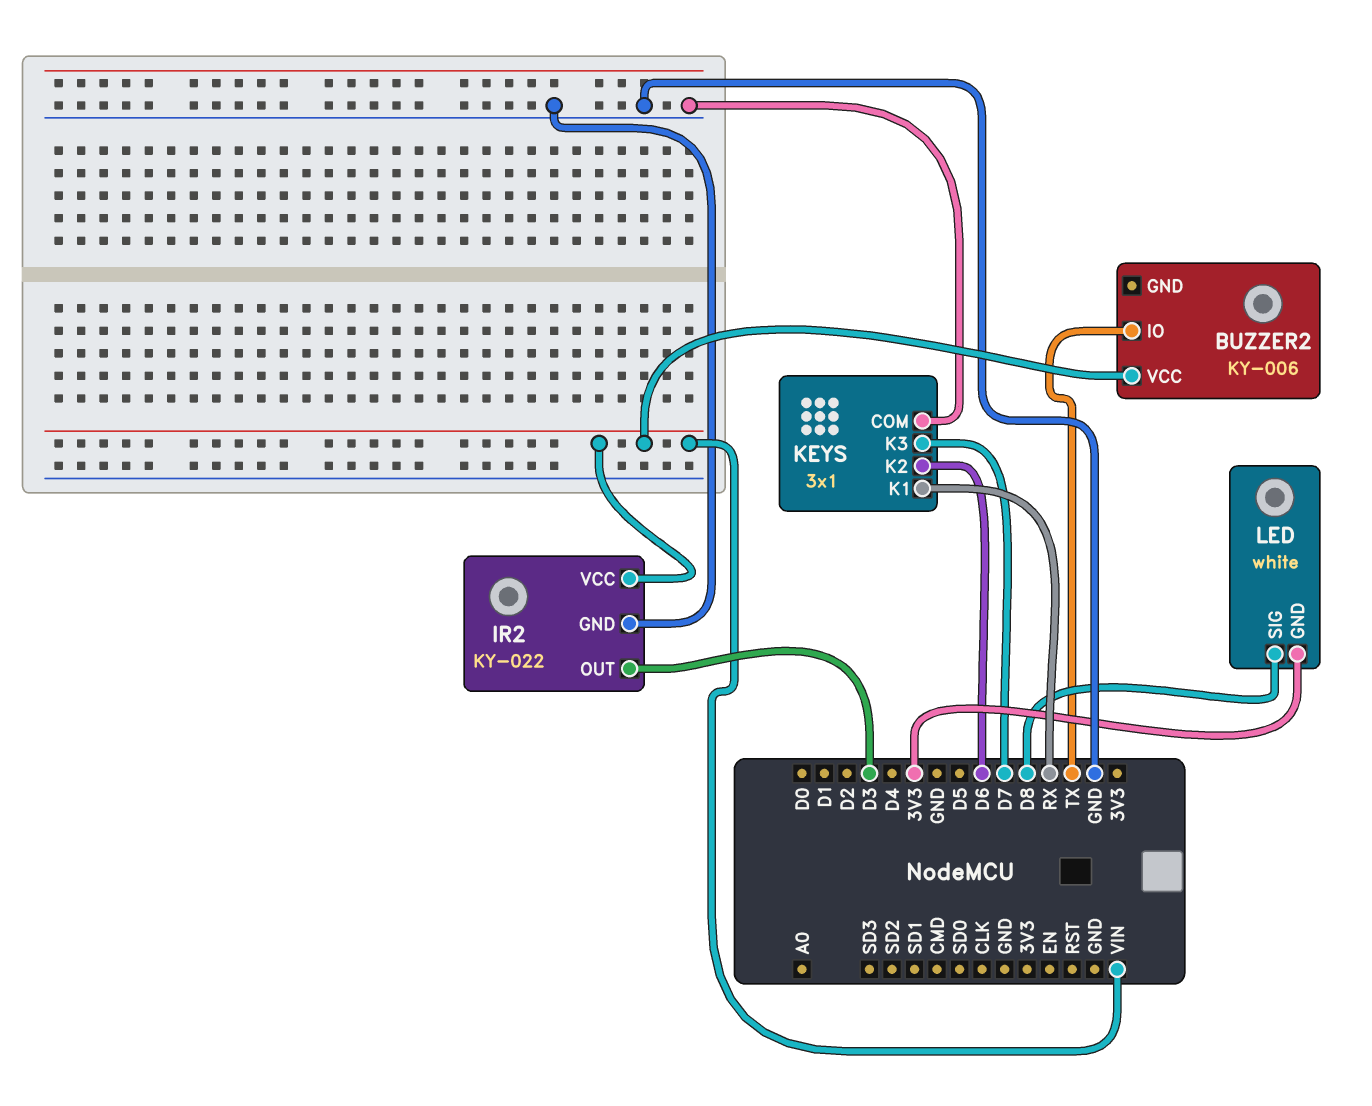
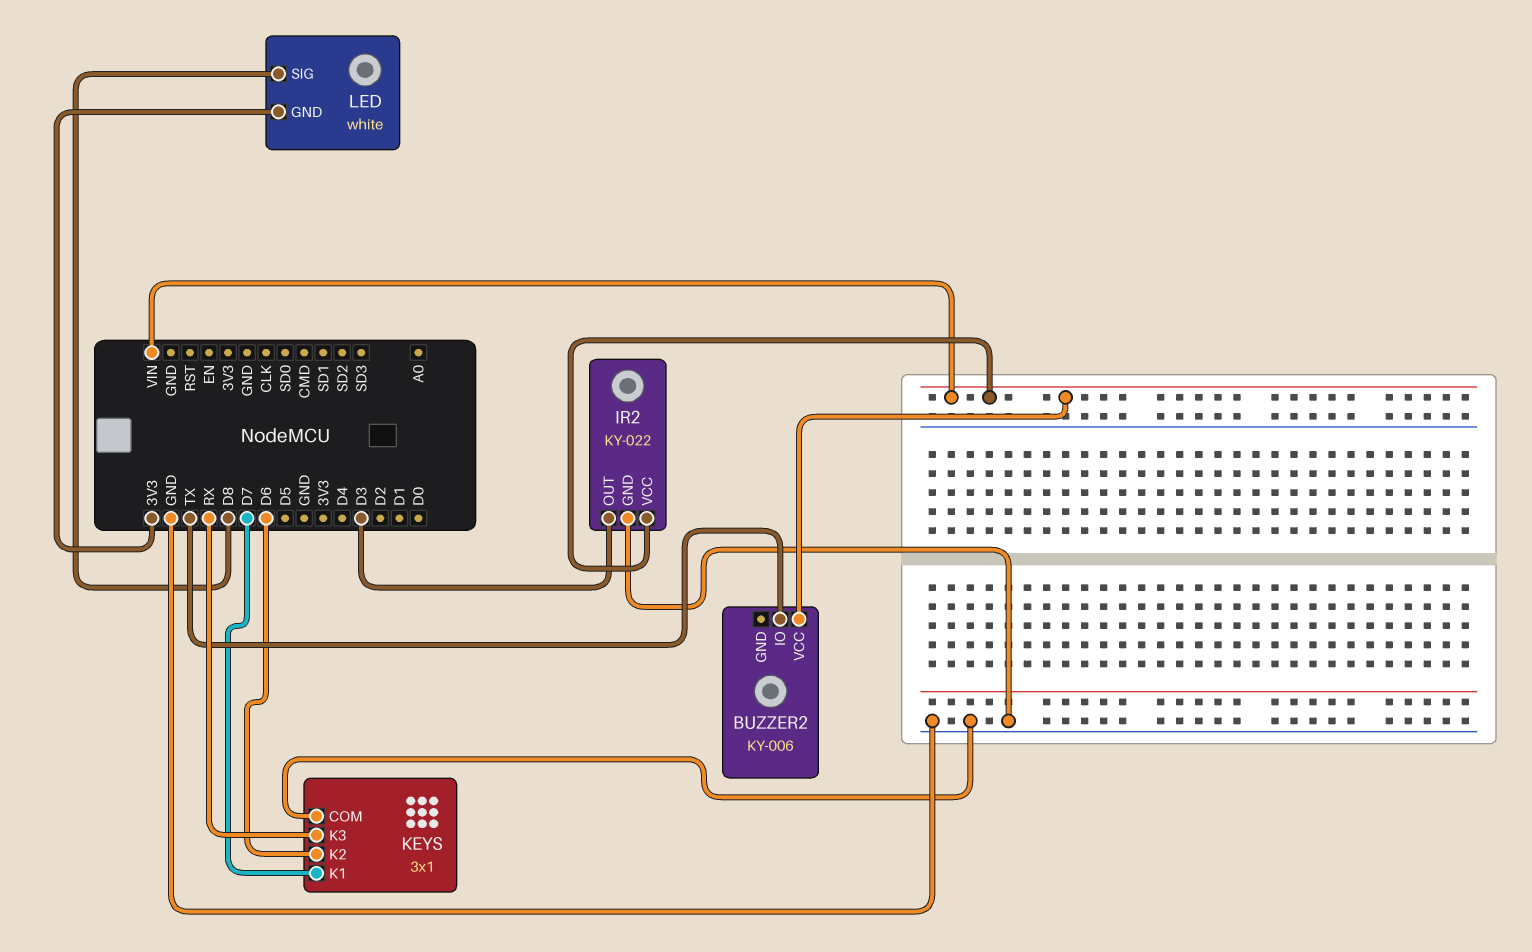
KEYS pin K1: RX -> D7
KEYS pin K3: D7 -> RX

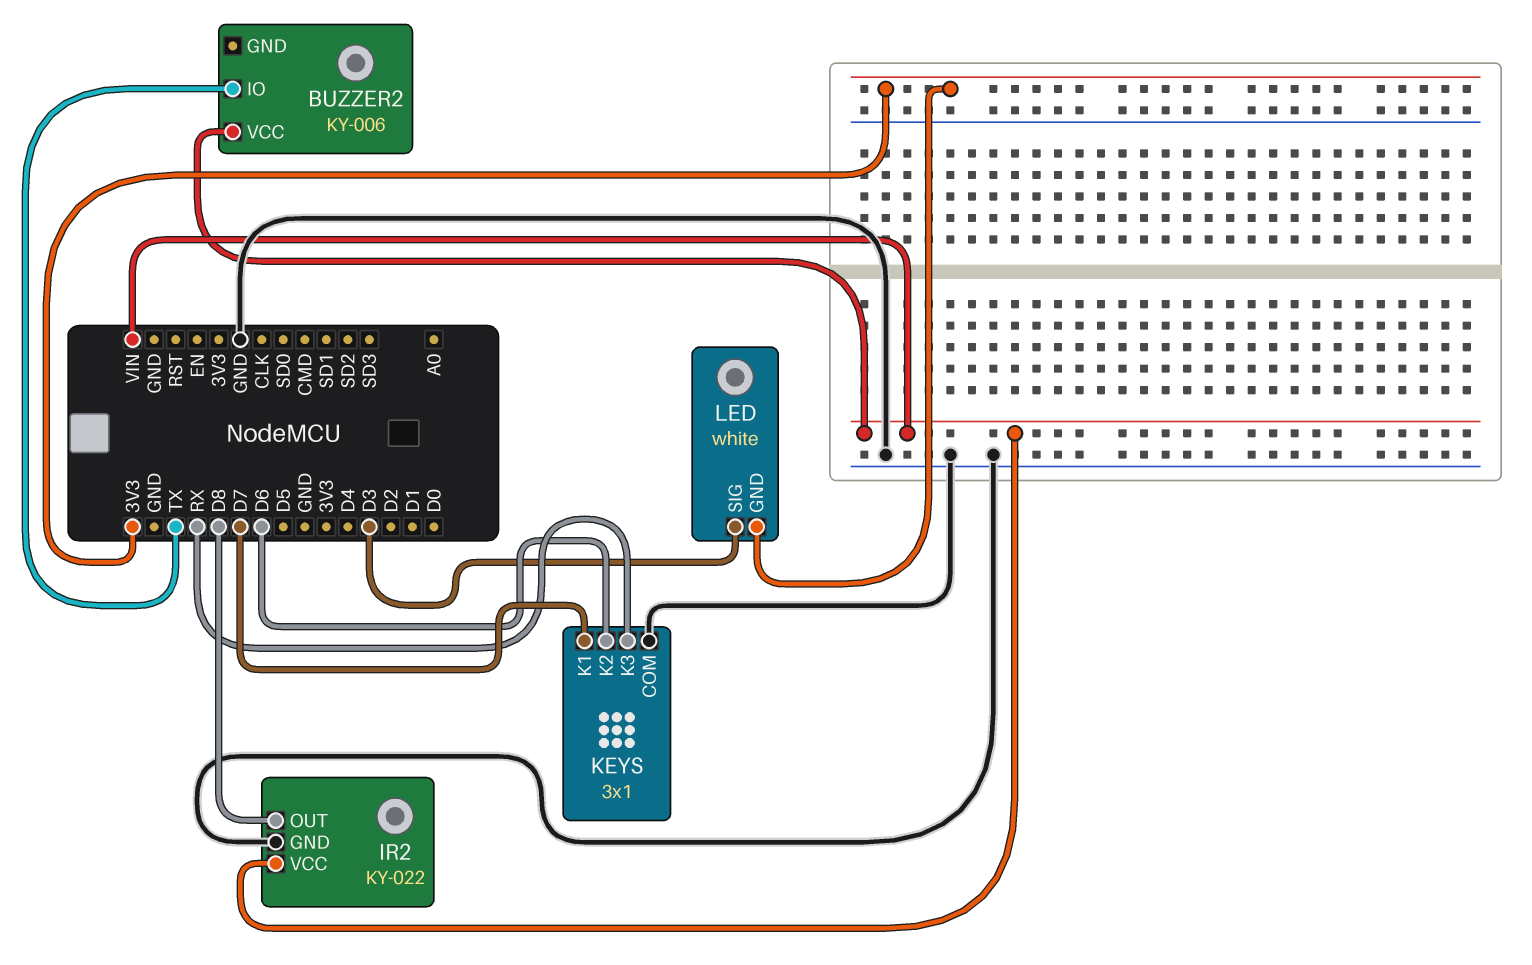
IR2 pin OUT: D3 -> D8
LED pin SIG: D8 -> D3

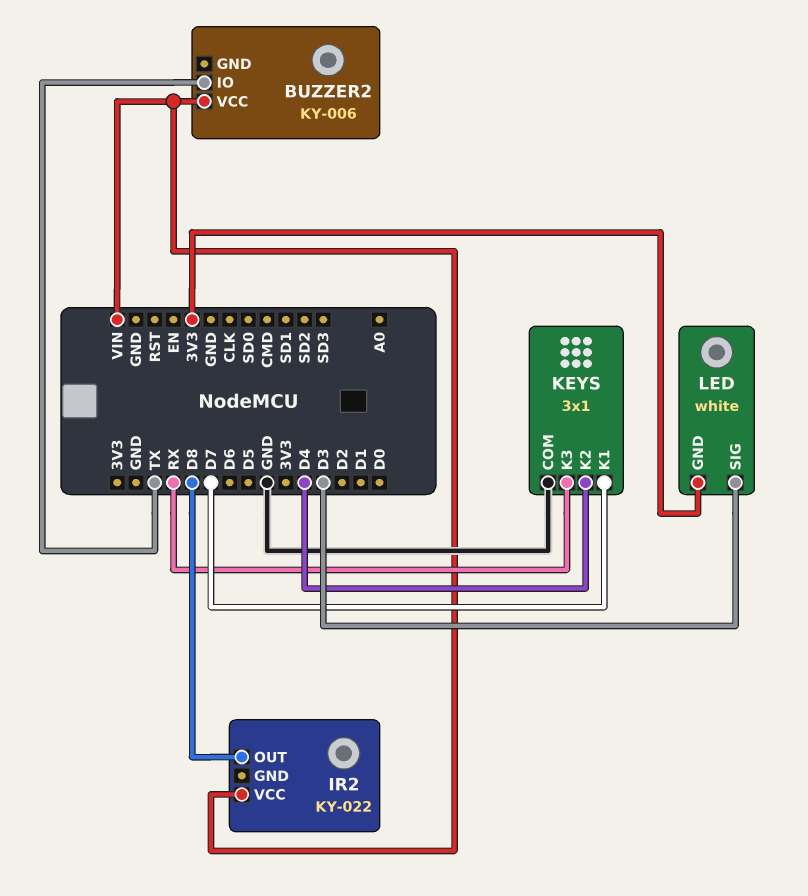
IR2 pin GND: GND -> none
KEYS pin K2: D6 -> D4

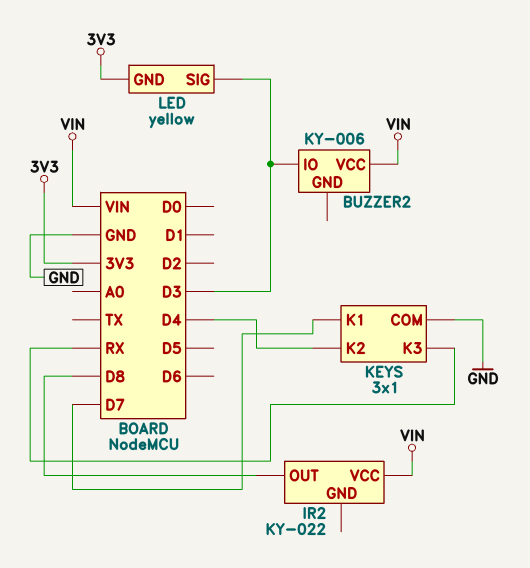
BUZZER2 pin IO: TX -> D3
LED: white -> yellow

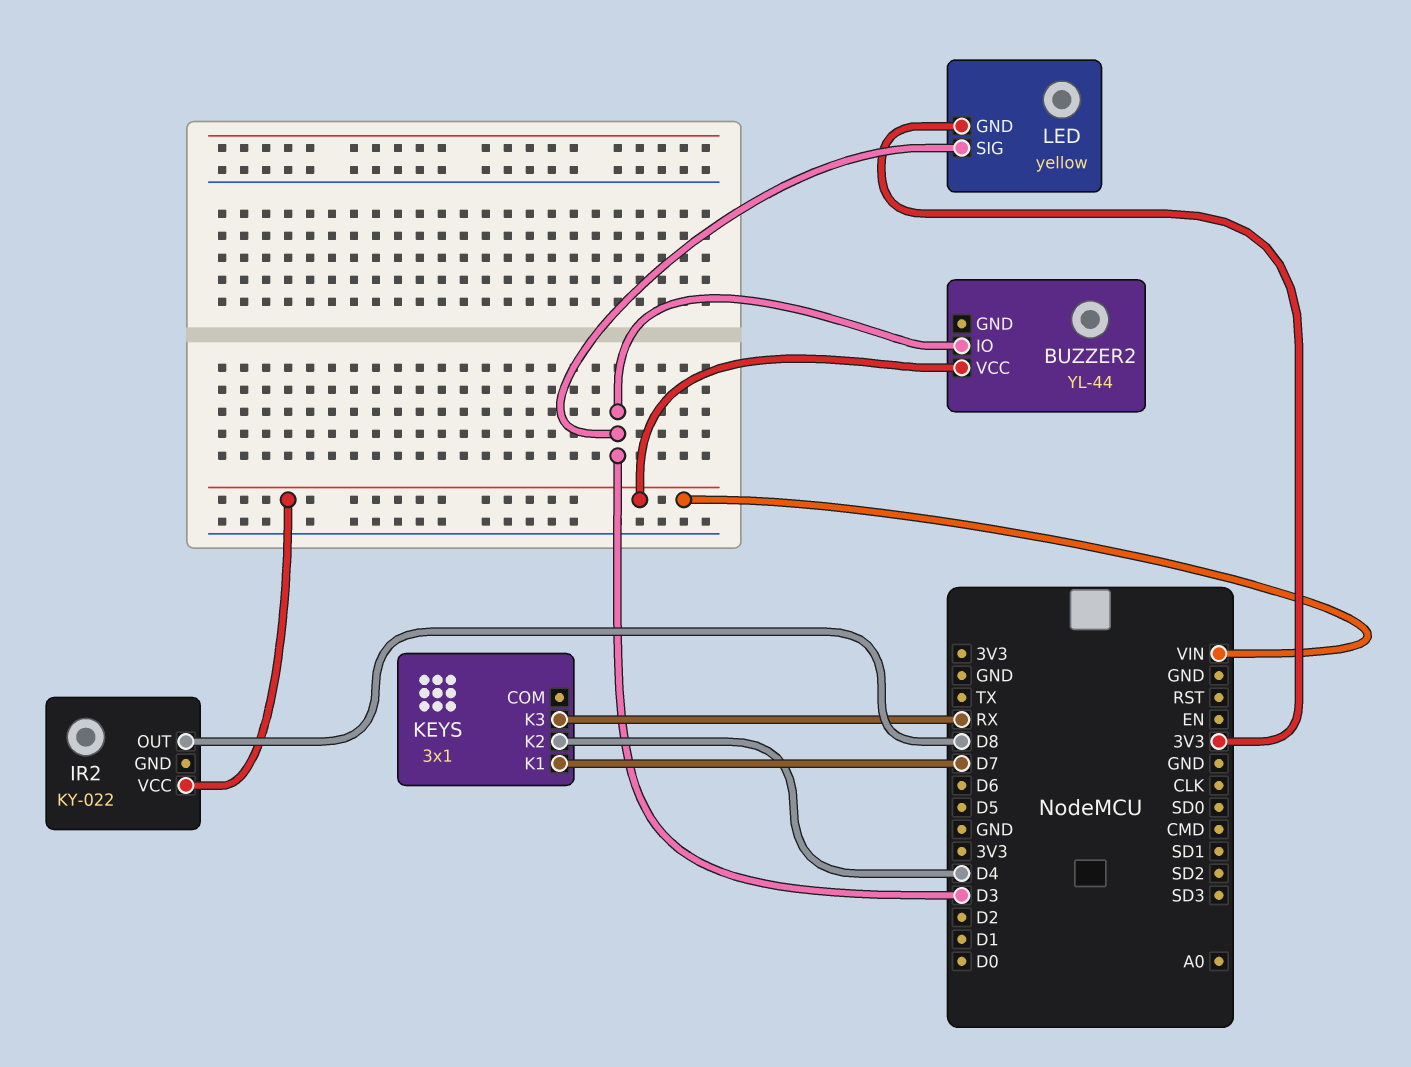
BUZZER2: KY-006 -> YL-44
KEYS pin COM: GND -> none

